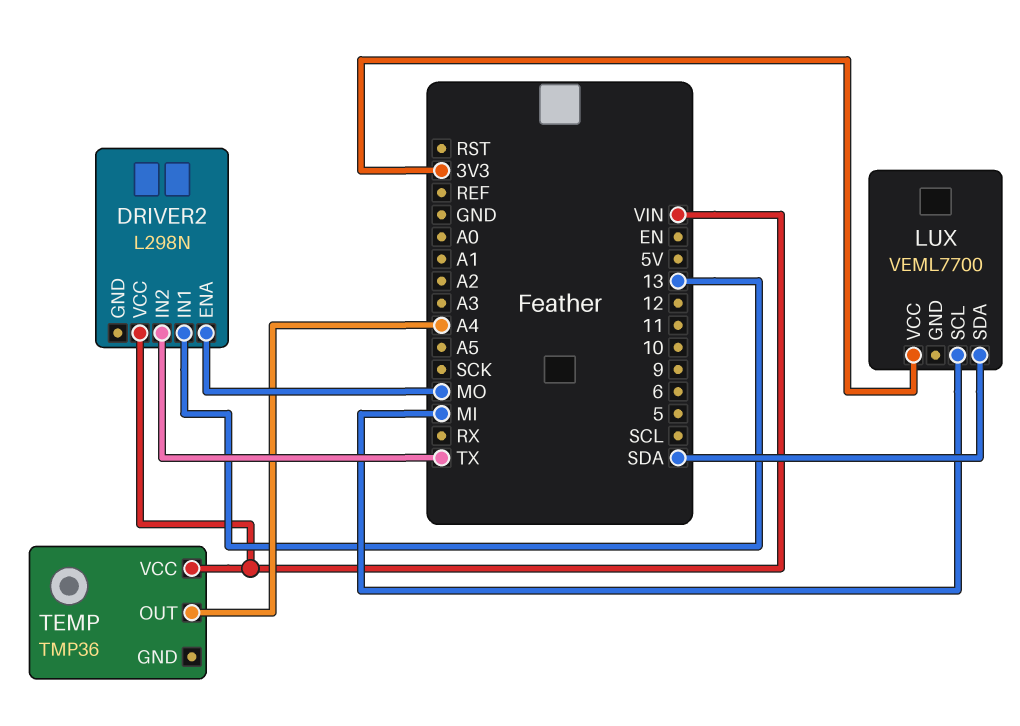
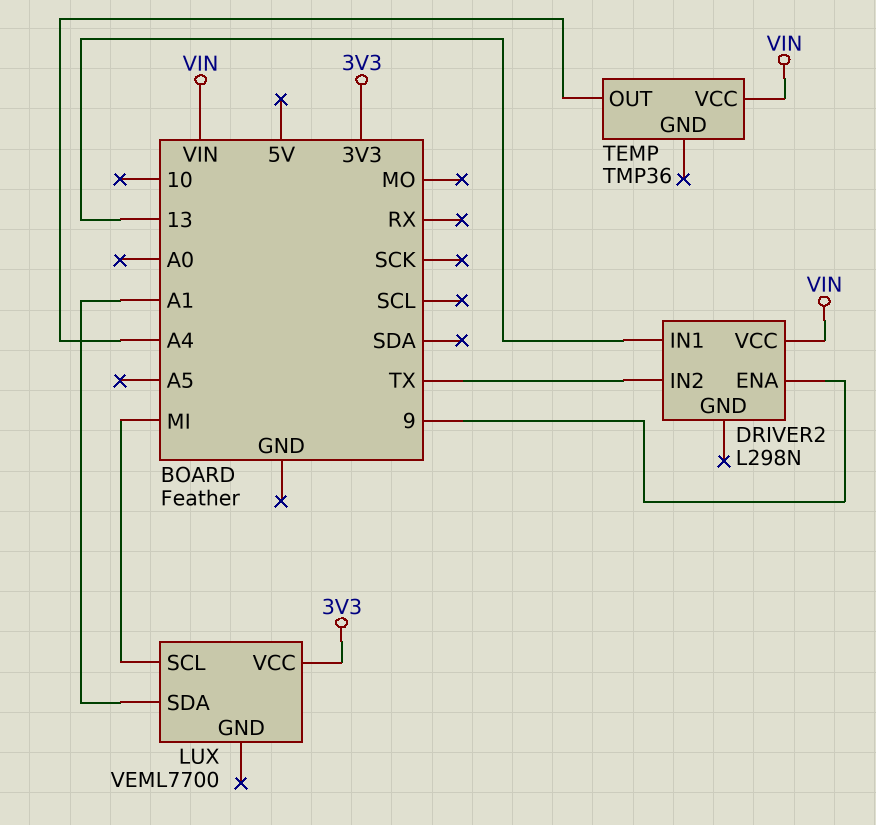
DRIVER2 pin ENA: MO -> 9
LUX pin SDA: SDA -> A1

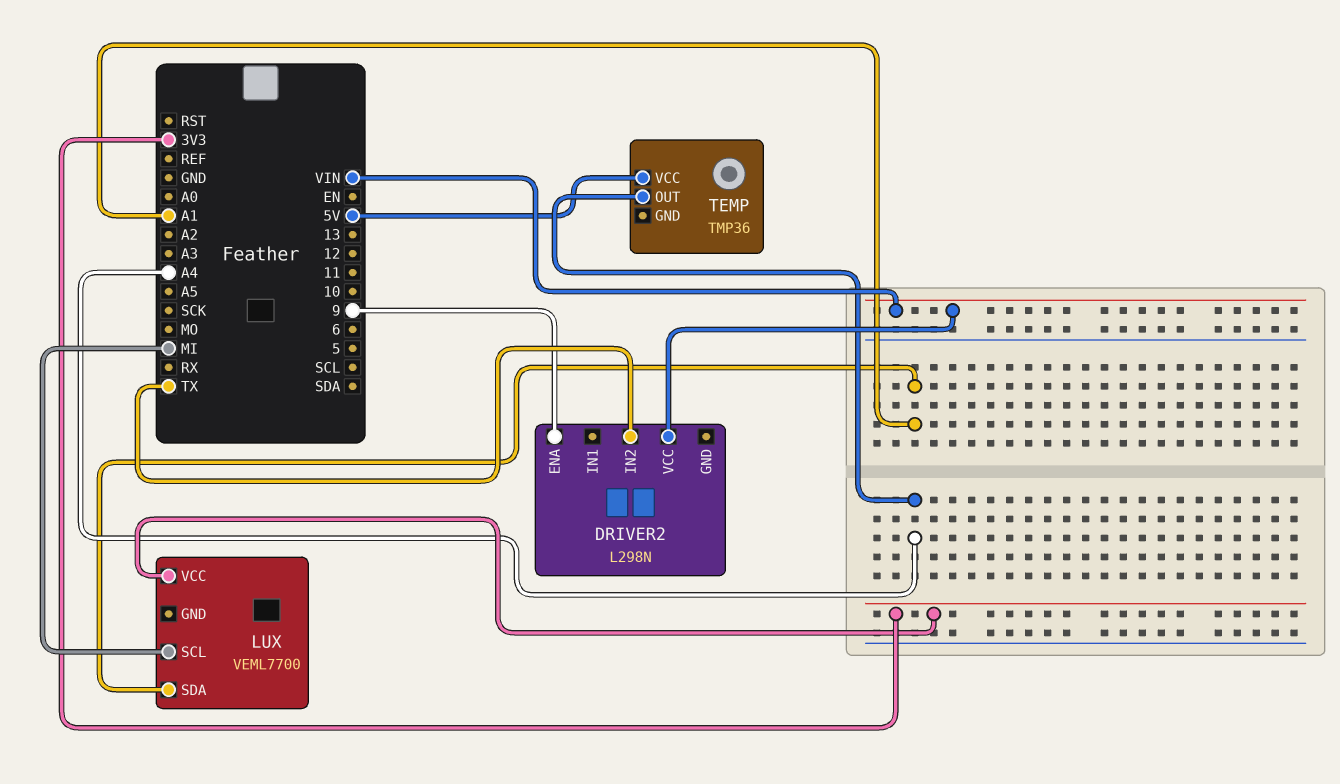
DRIVER2 pin IN1: 13 -> none
TEMP pin VCC: VIN -> 5V

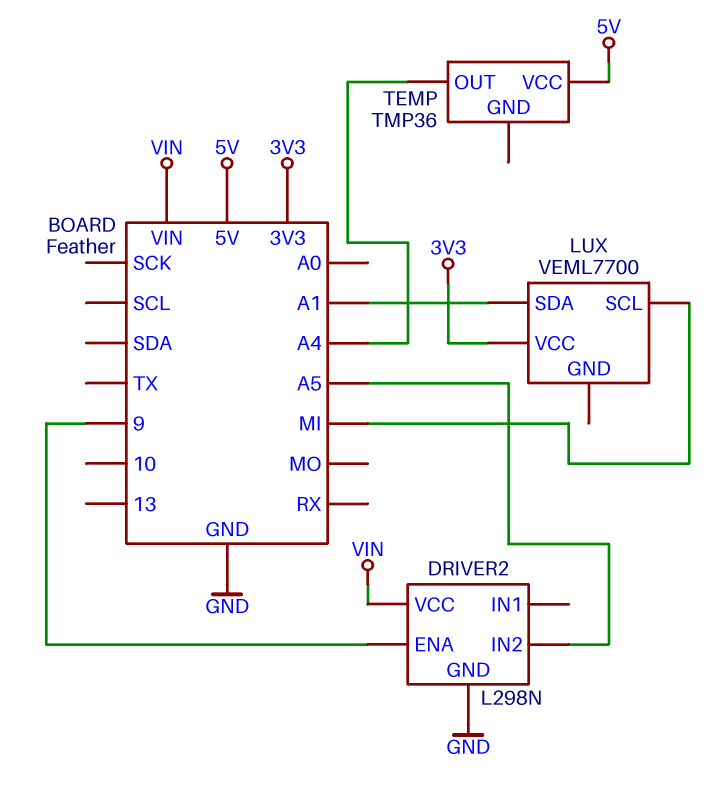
DRIVER2 pin GND: none -> GND
DRIVER2 pin IN2: TX -> A5

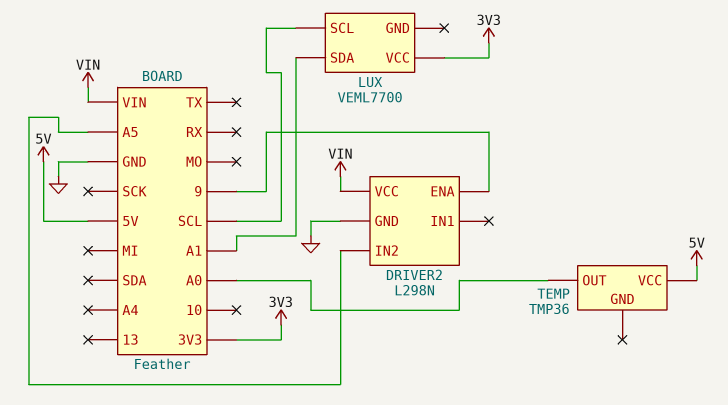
LUX pin SCL: MI -> SCL
TEMP pin OUT: A4 -> A0

